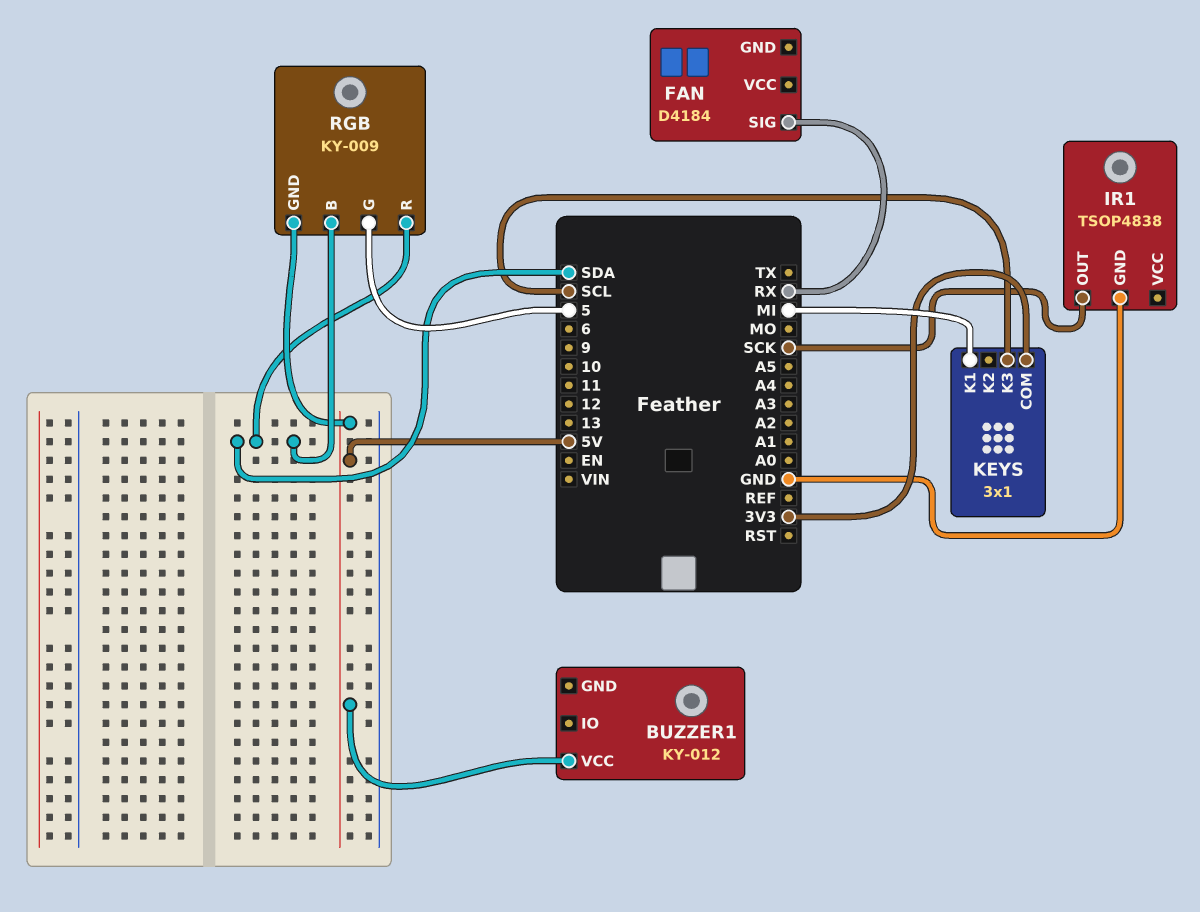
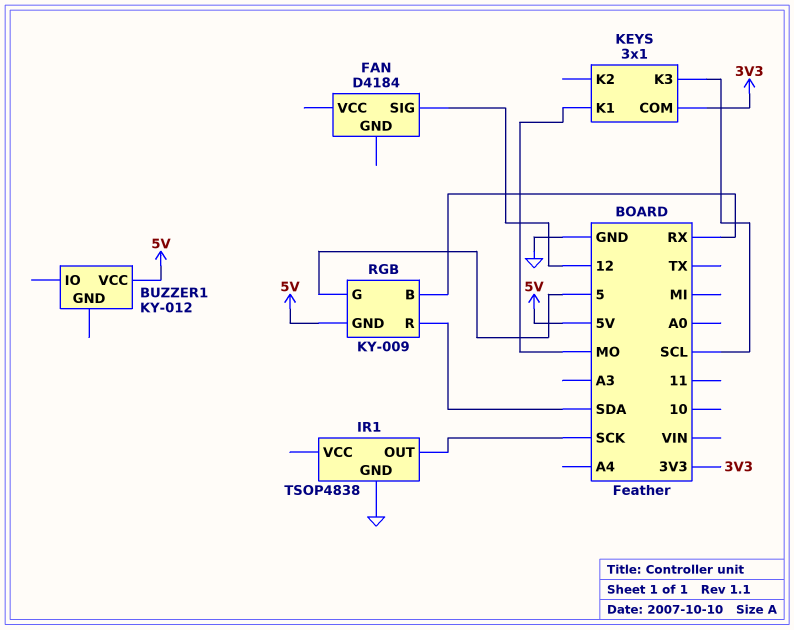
FAN pin SIG: RX -> 12
KEYS pin K1: MI -> MO
RGB pin B: SDA -> RX

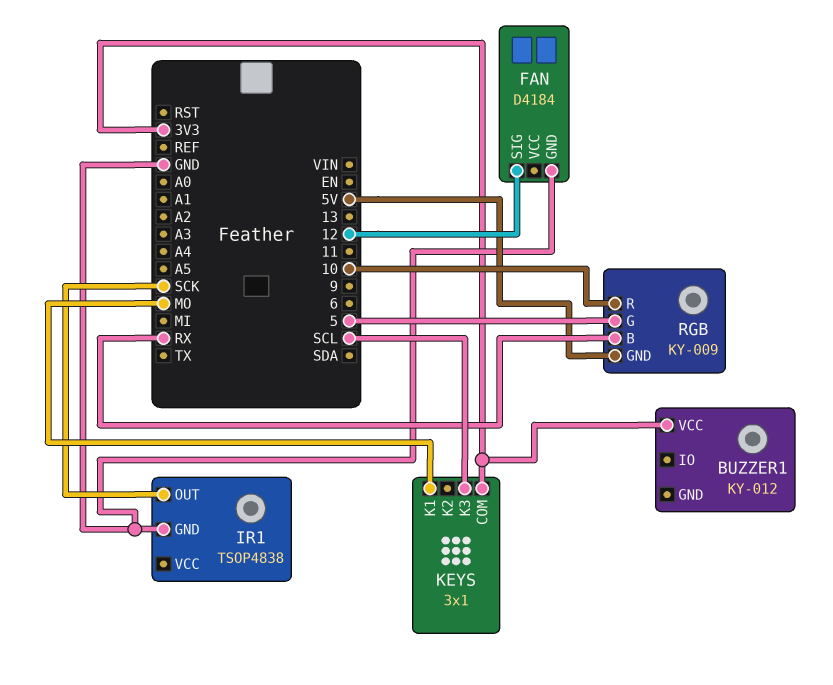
BUZZER1 pin VCC: 5V -> 3V3
FAN pin GND: none -> GND
RGB pin R: SDA -> 10

